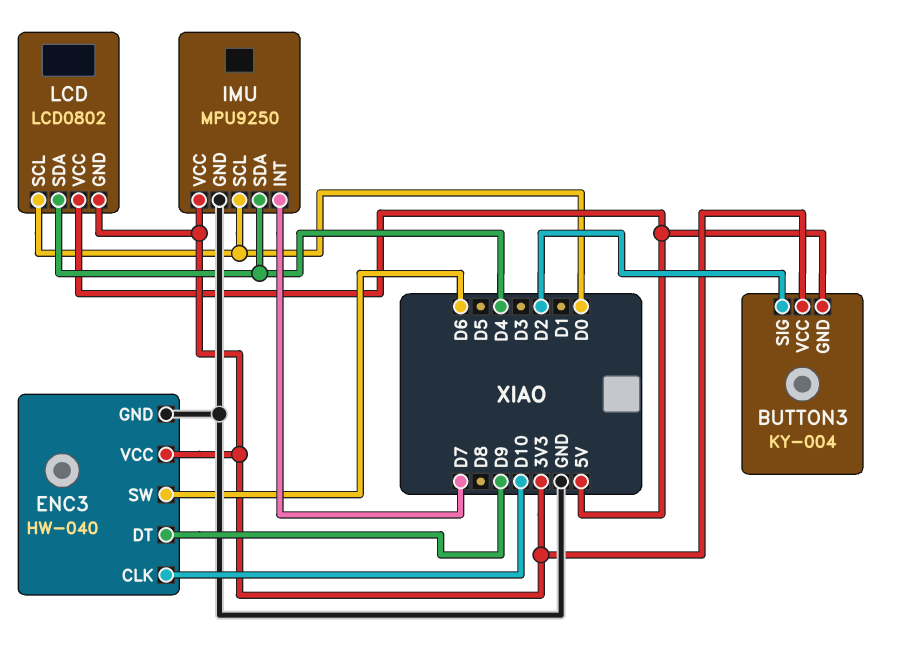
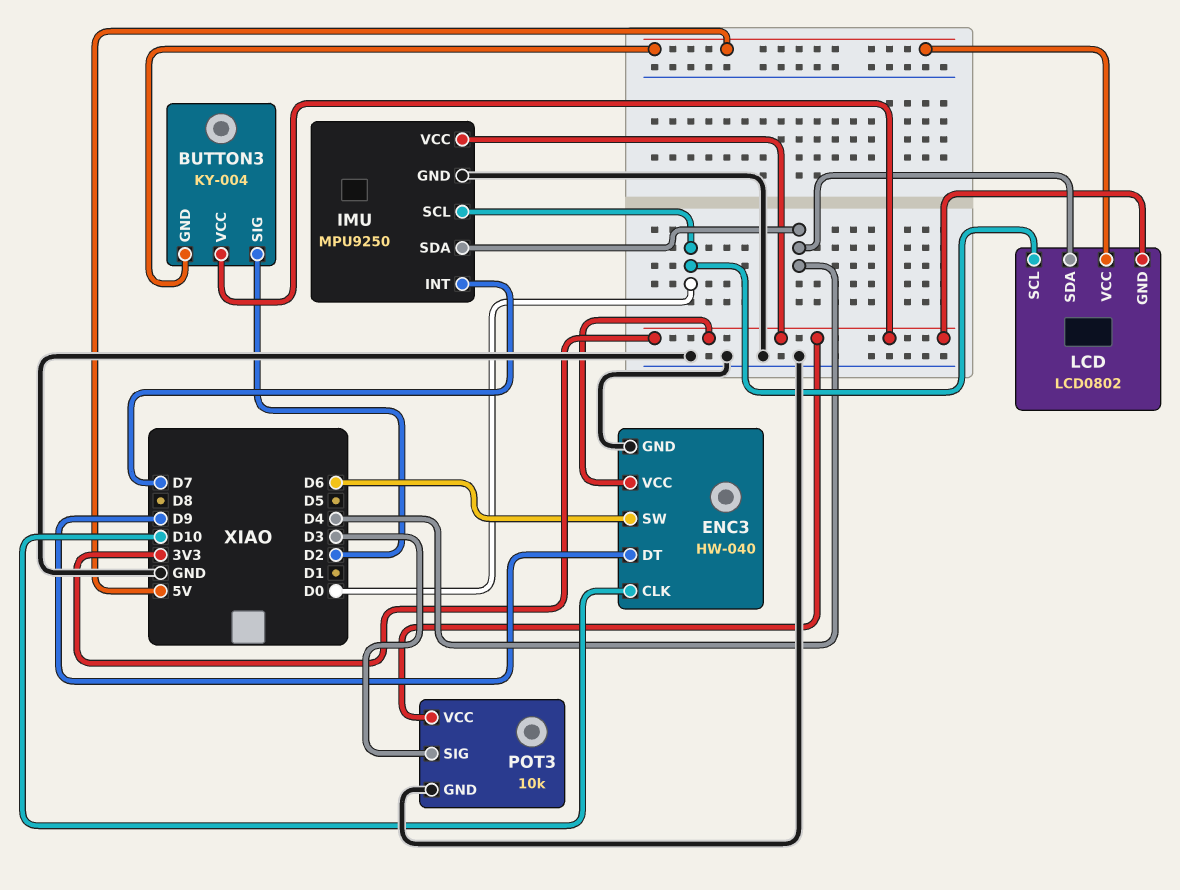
POT3: none -> 10k
POT3 pin GND: none -> GND
POT3 pin SIG: none -> D3
POT3 pin VCC: none -> 3V3

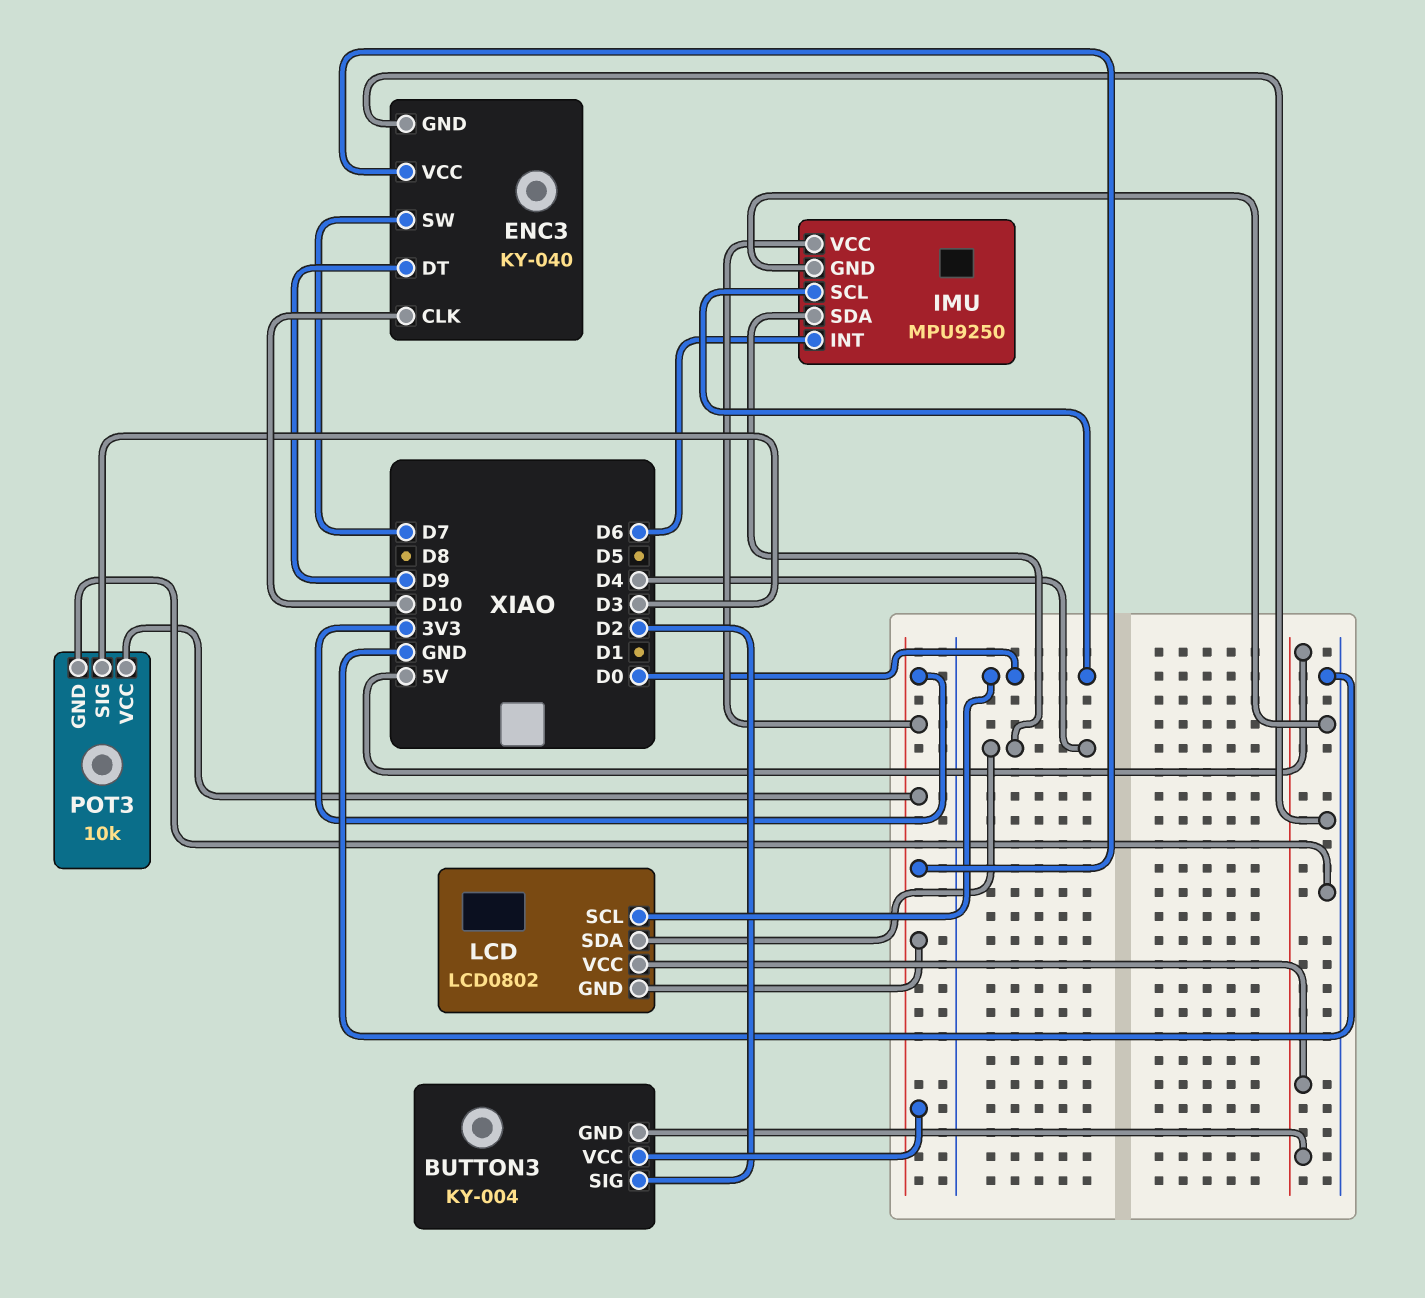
ENC3: HW-040 -> KY-040
ENC3 pin SW: D6 -> D7
IMU pin INT: D7 -> D6

